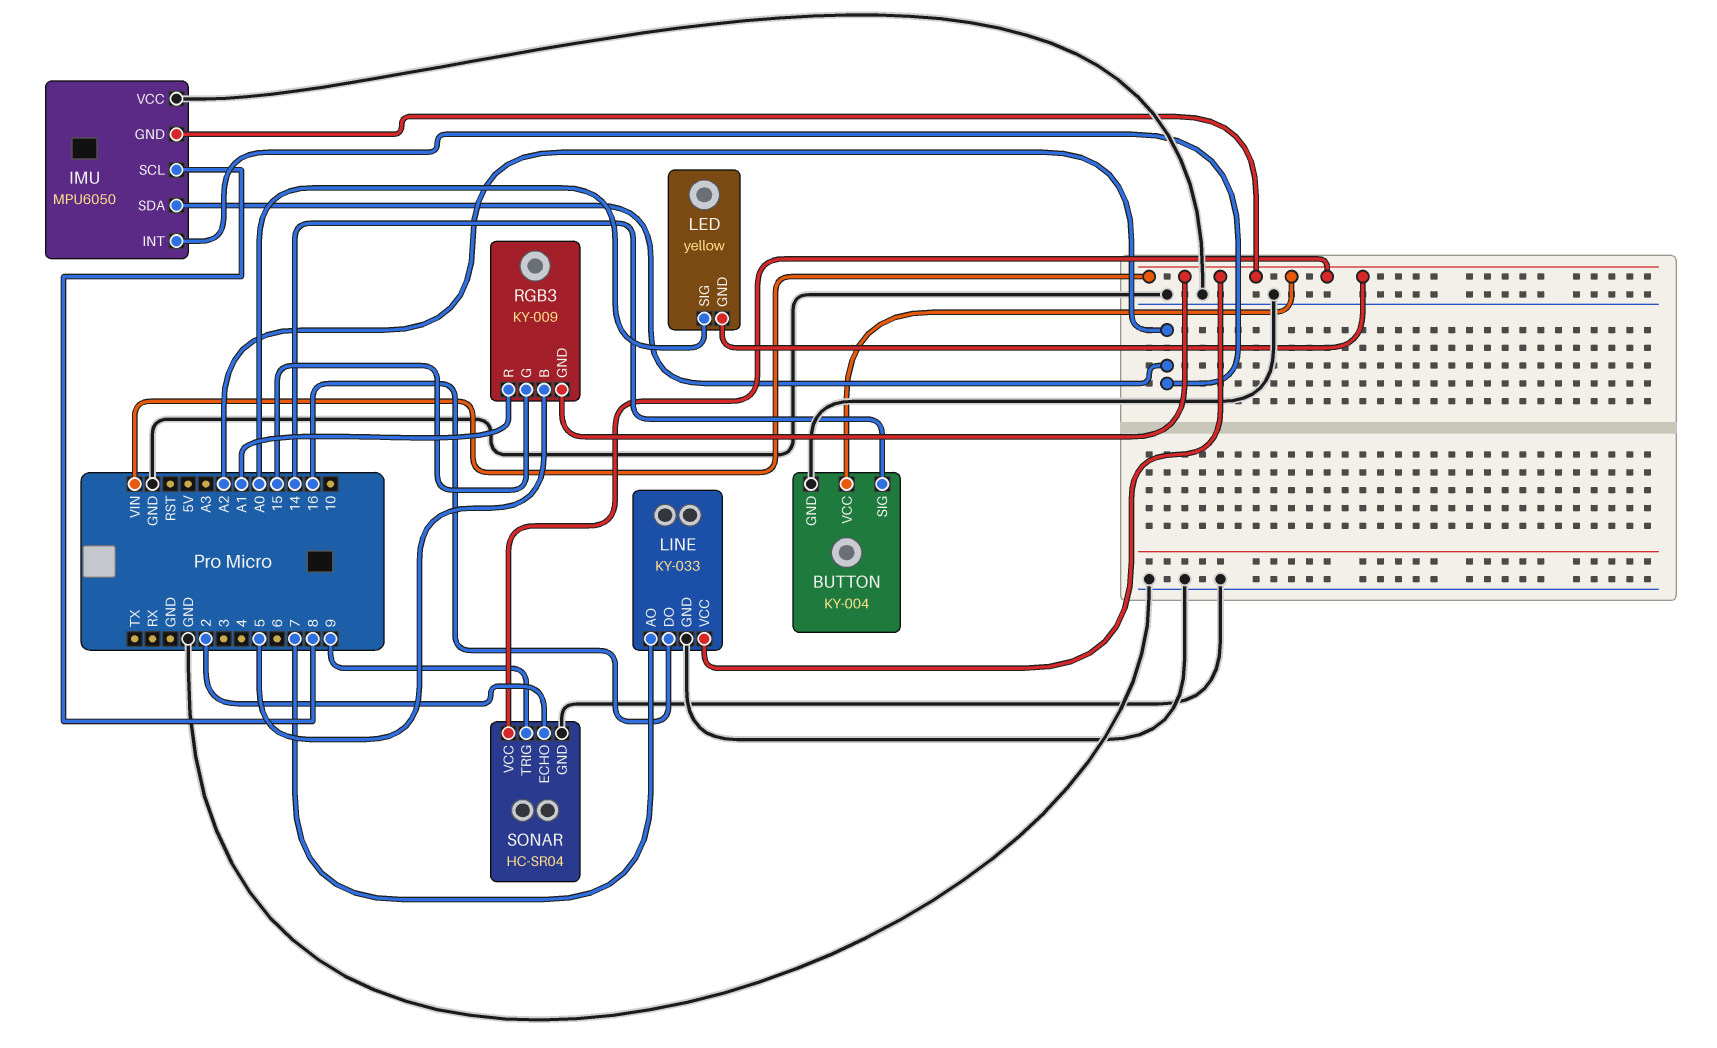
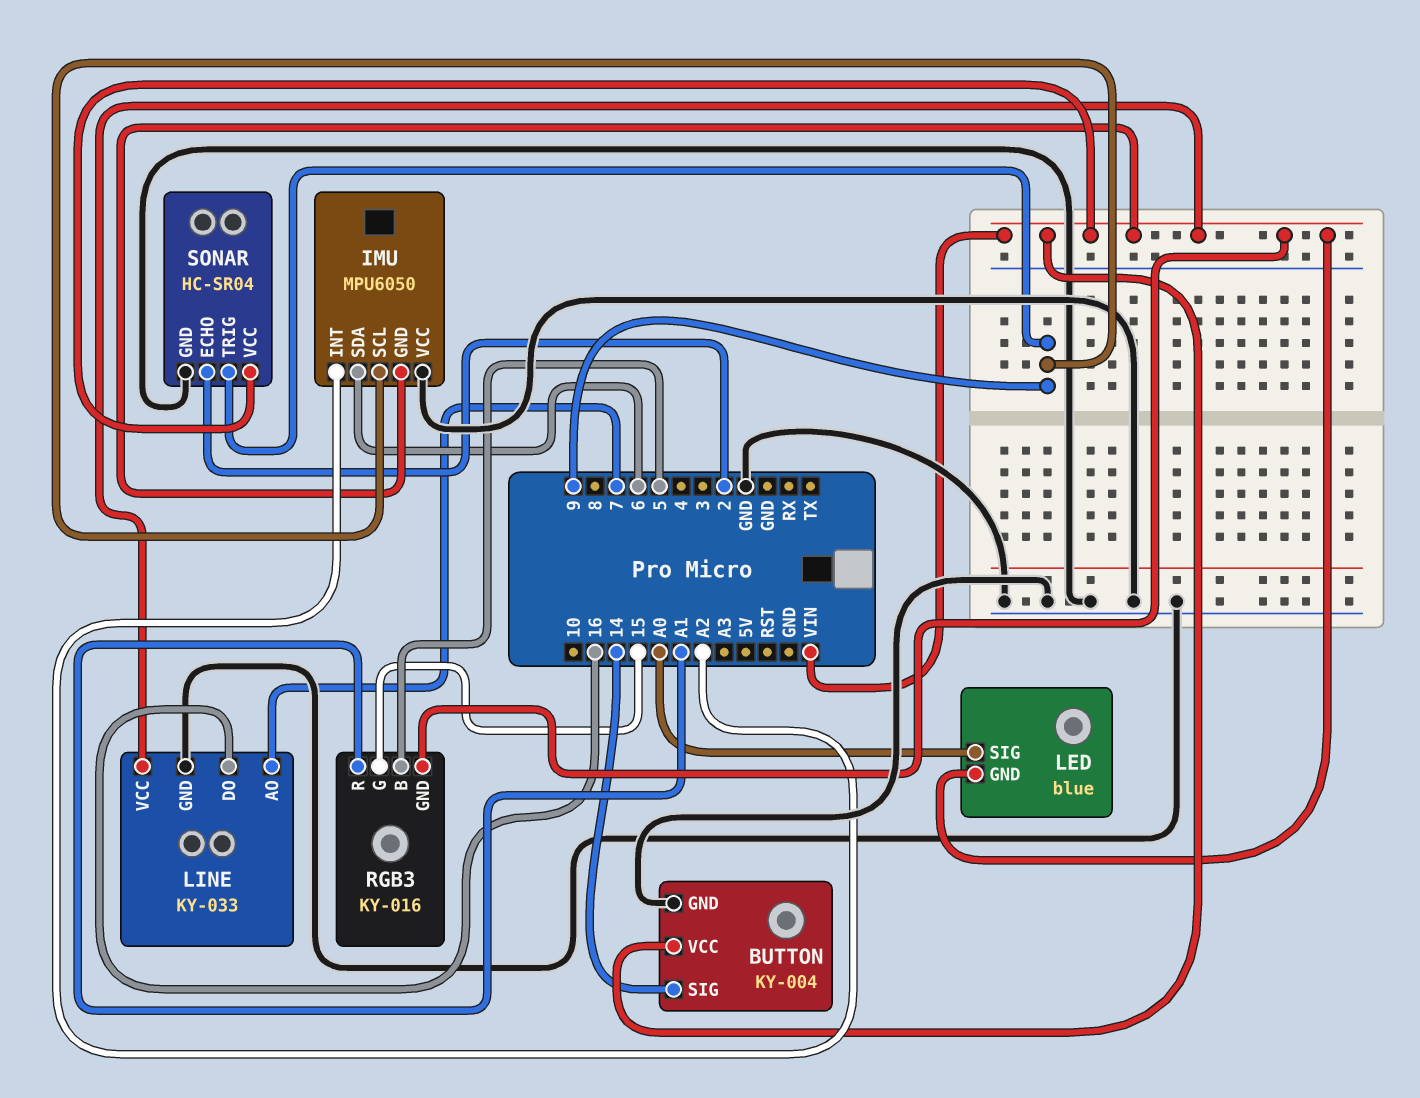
IMU pin SCL: 8 -> 9
IMU pin SDA: A2 -> 6
LED: yellow -> blue
RGB3: KY-009 -> KY-016

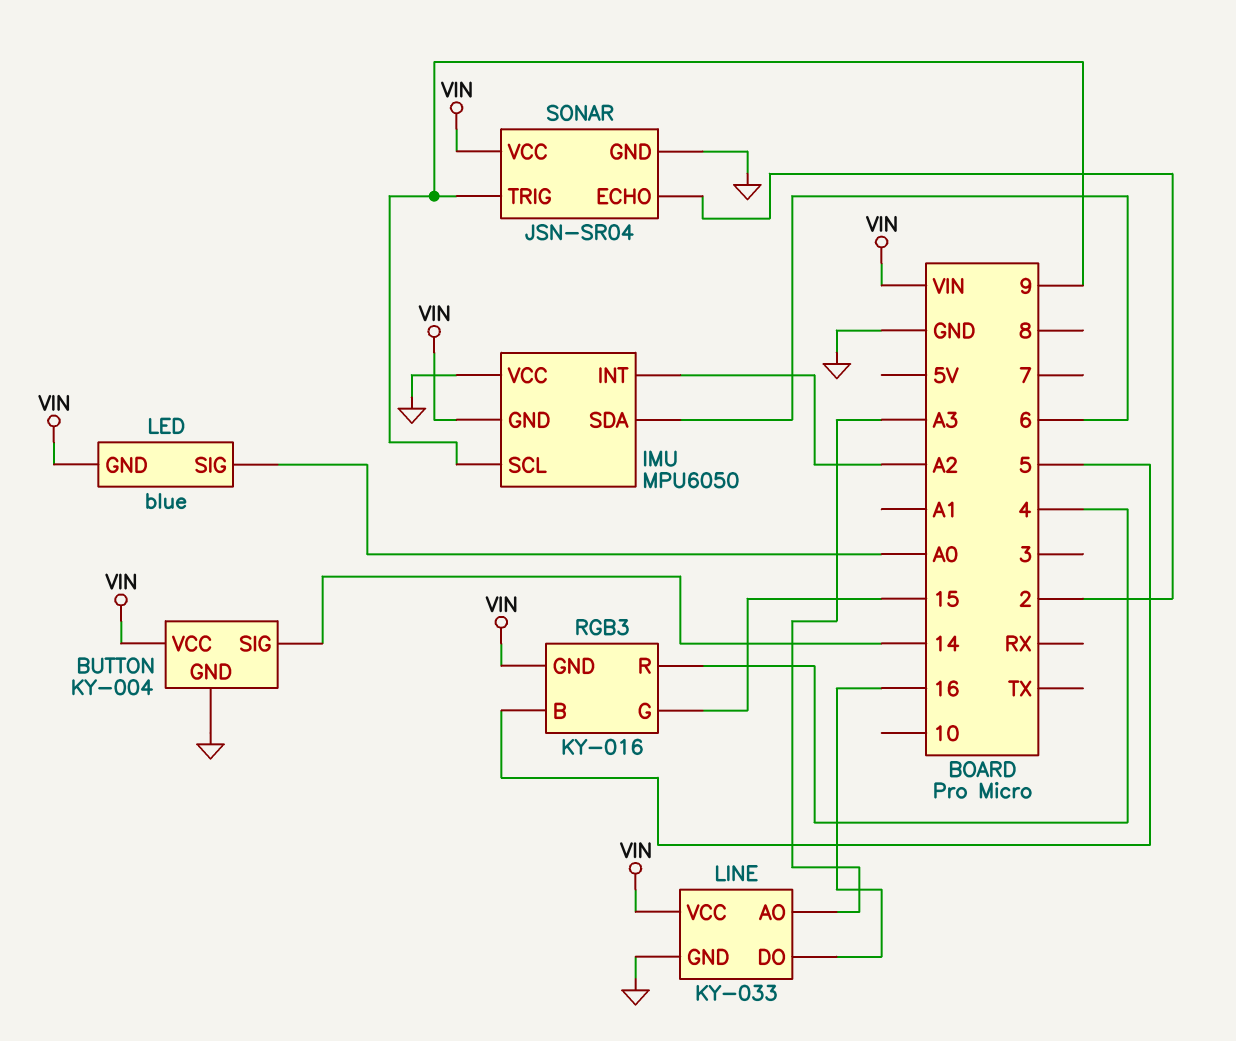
LINE pin AO: 7 -> A3
RGB3 pin R: A1 -> 4
SONAR: HC-SR04 -> JSN-SR04

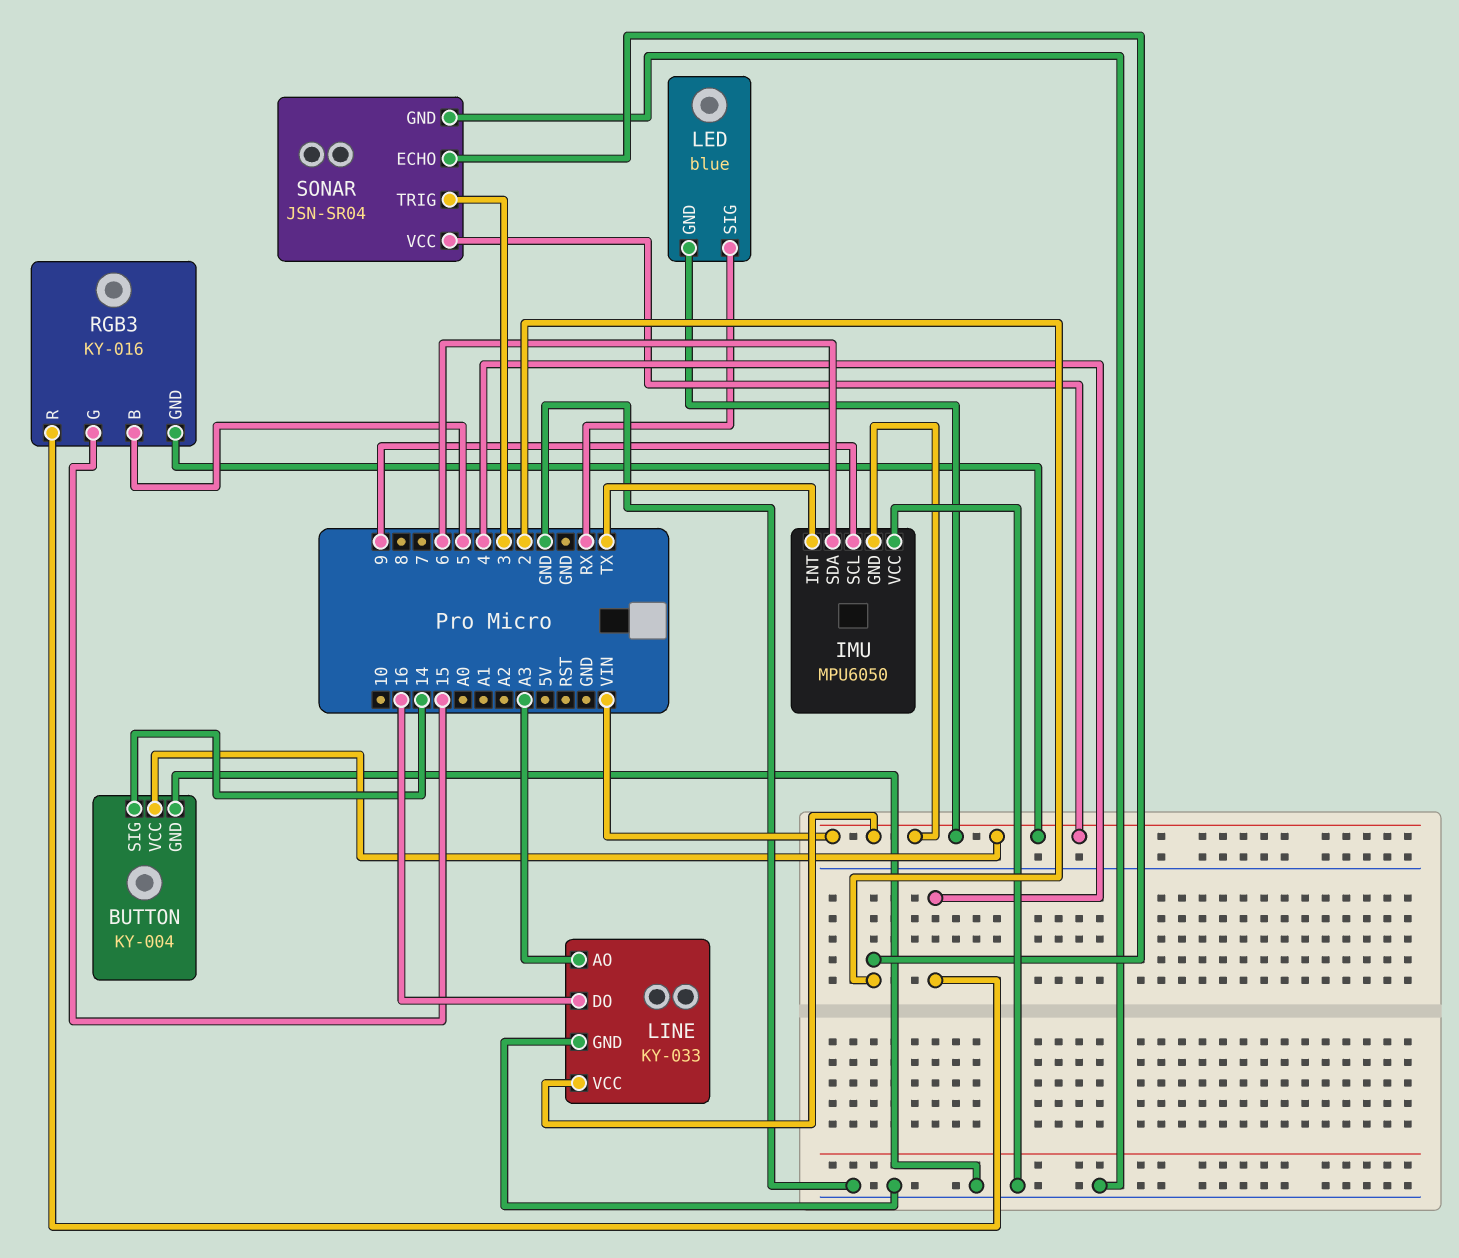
IMU pin INT: A2 -> TX
LED pin SIG: A0 -> RX
SONAR pin TRIG: 9 -> 3

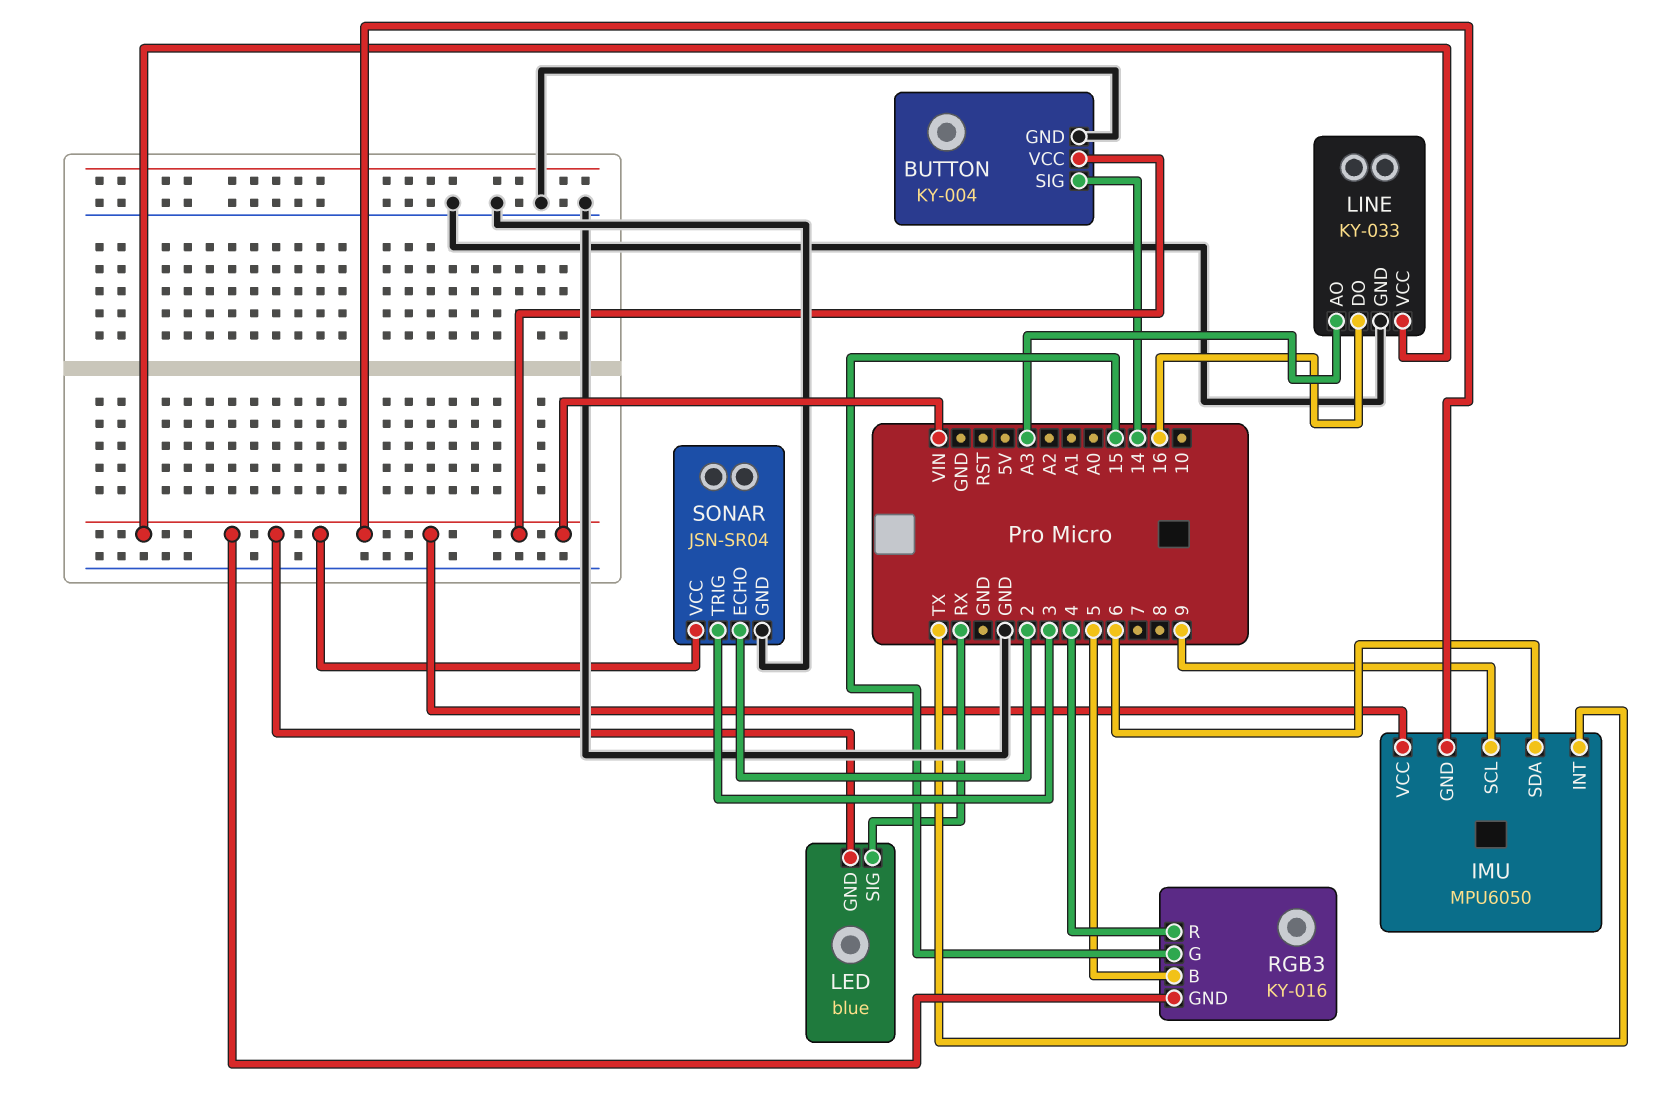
IMU pin VCC: GND -> VIN

